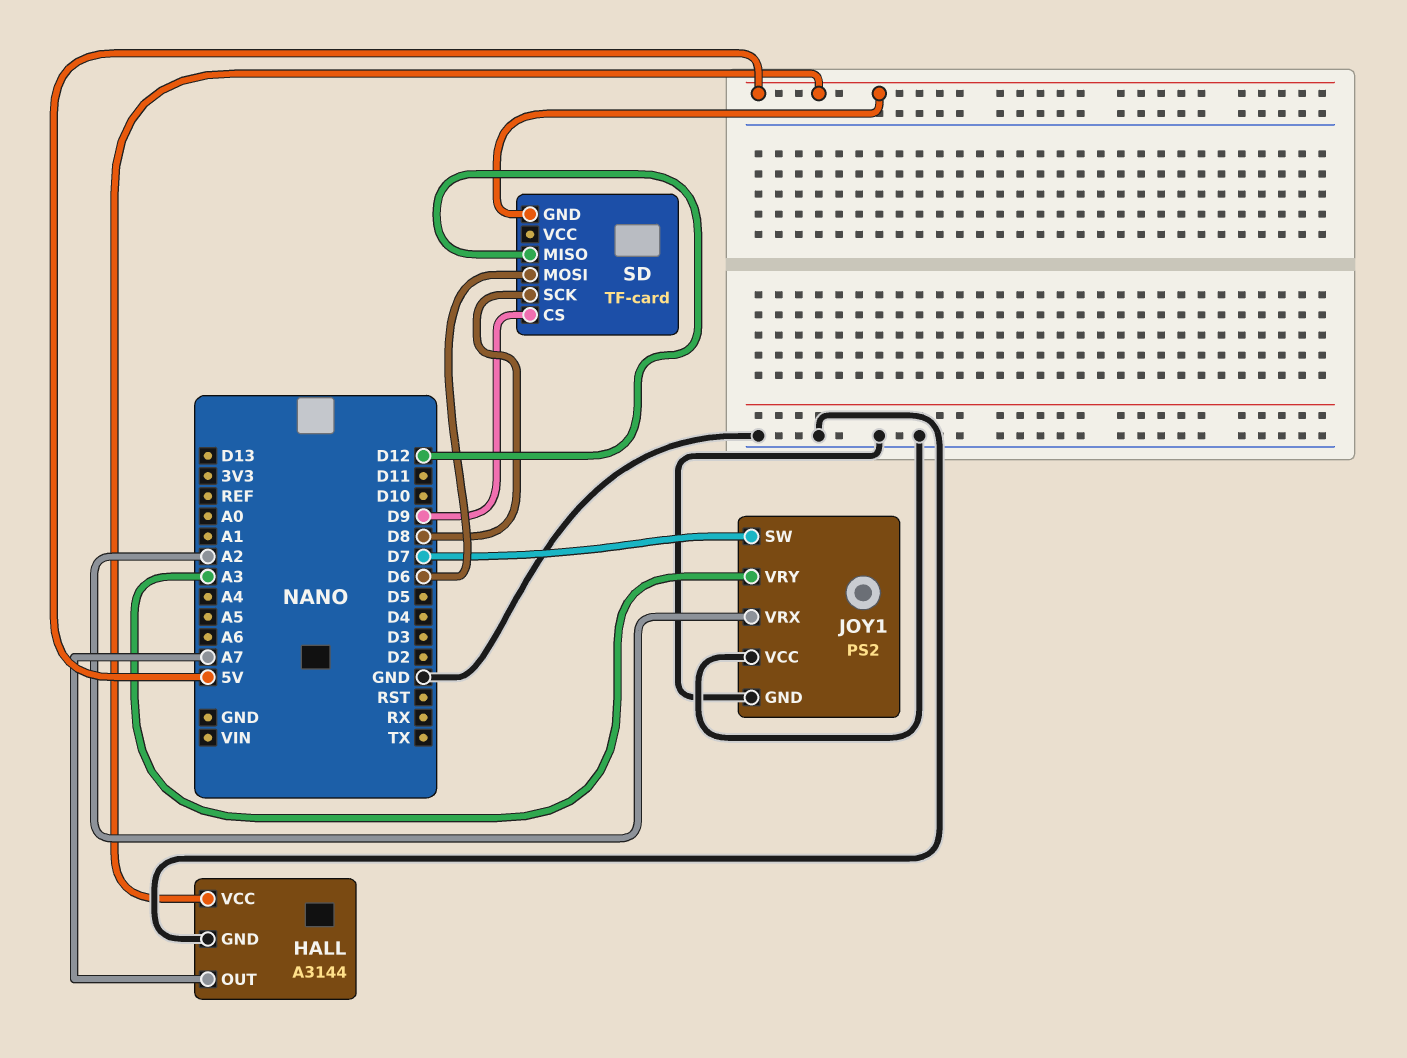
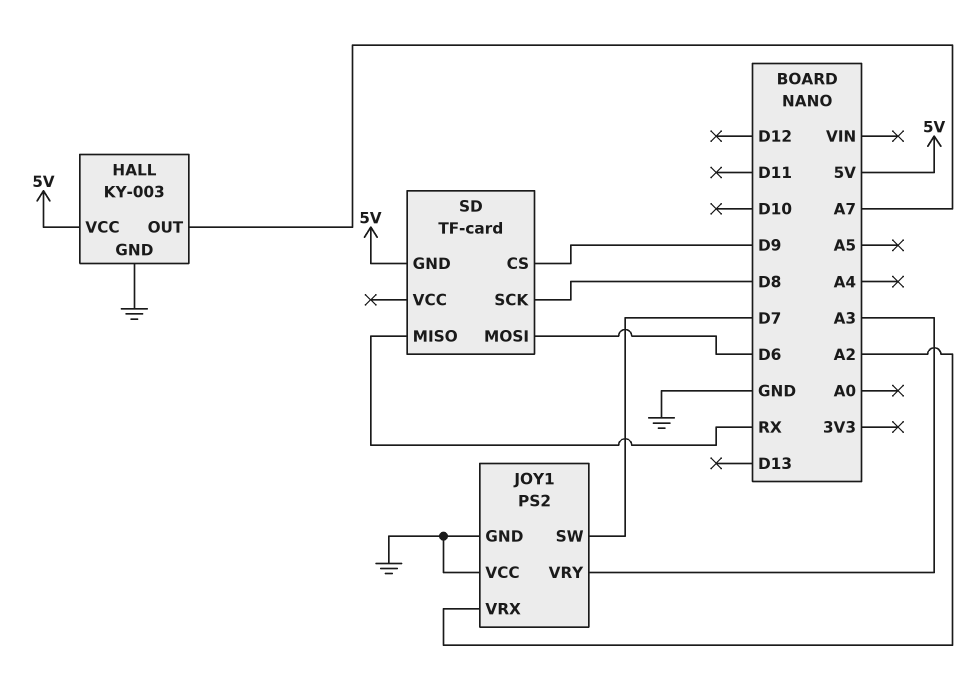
HALL: A3144 -> KY-003
SD pin MISO: D12 -> RX

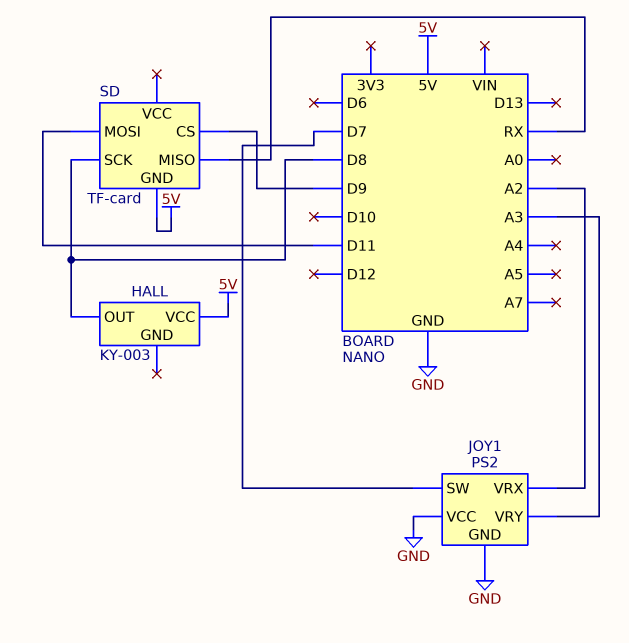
HALL pin GND: GND -> none
HALL pin OUT: A7 -> D8
SD pin MOSI: D6 -> D11

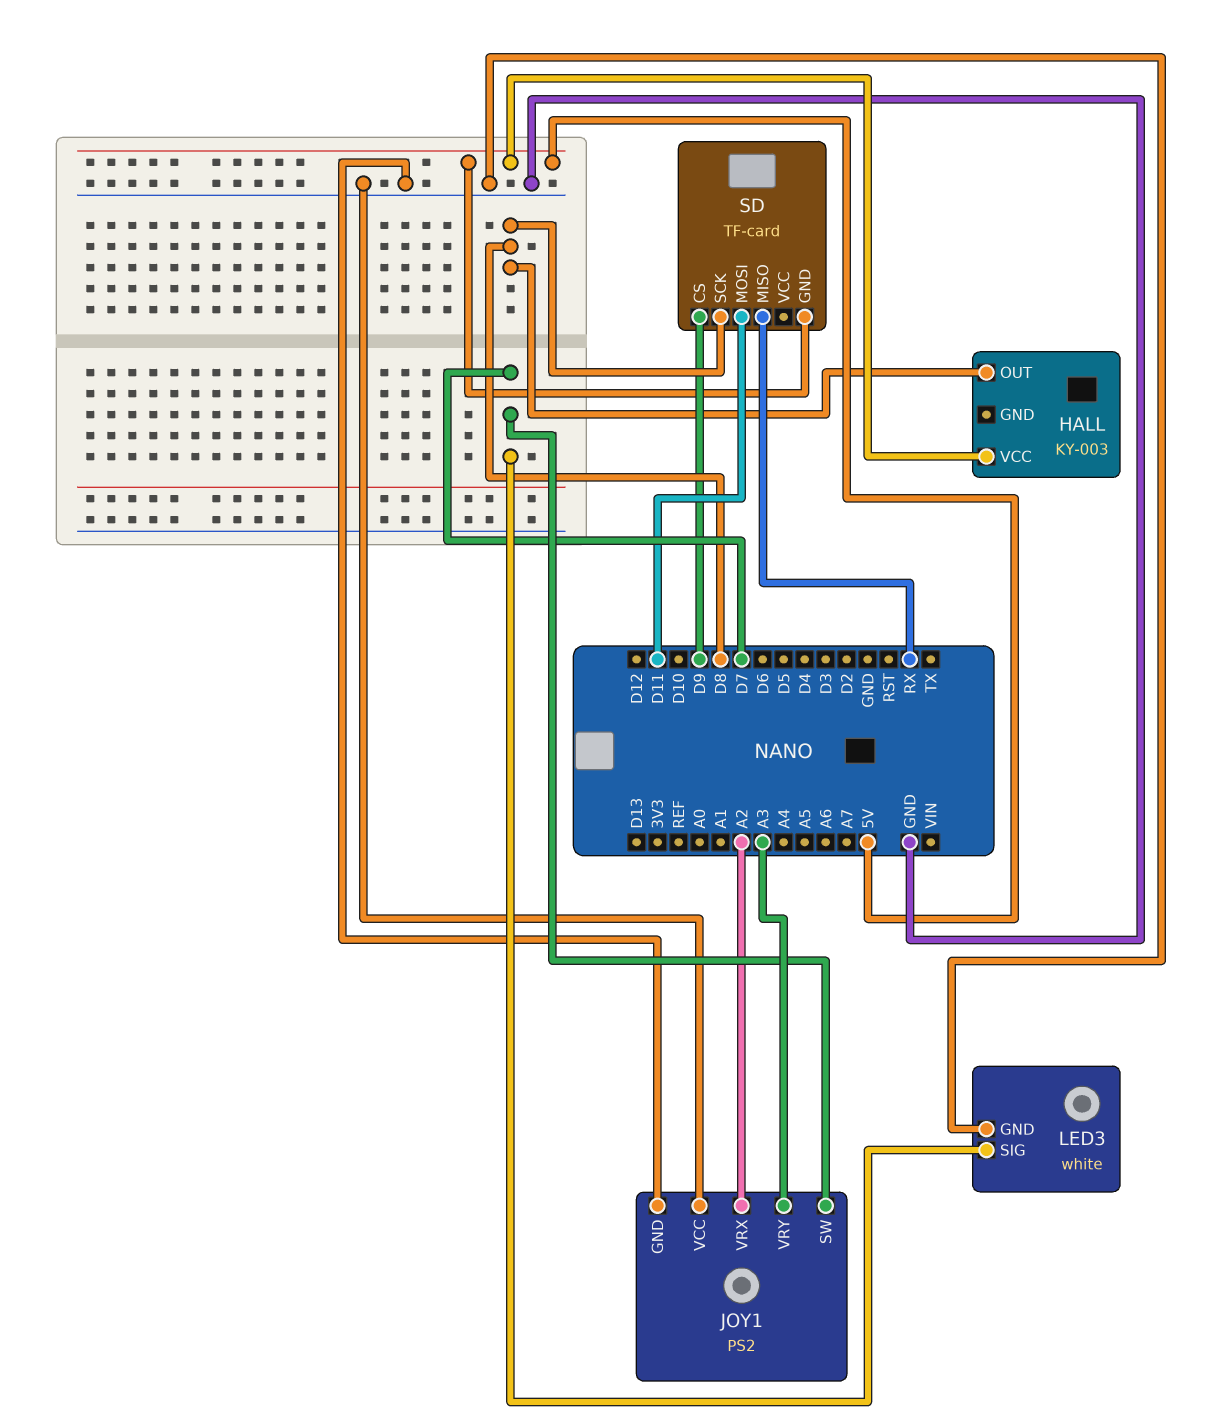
LED3: none -> white
LED3 pin GND: none -> GND
LED3 pin SIG: none -> D7

